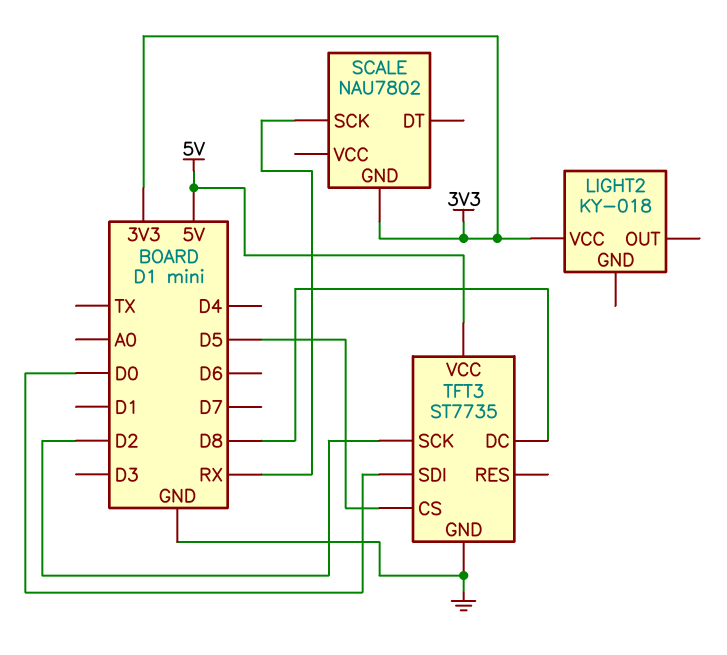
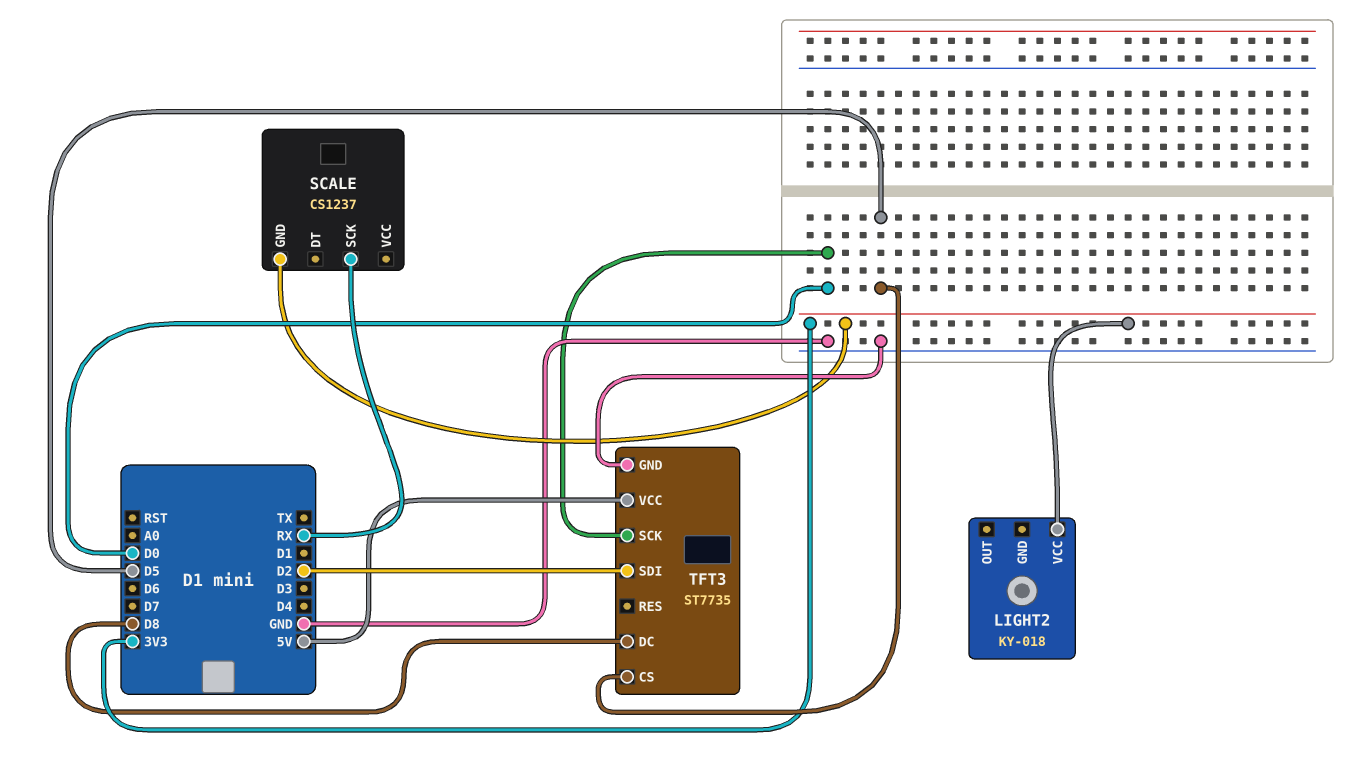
SCALE: NAU7802 -> CS1237
TFT3 pin SCK: D2 -> D0
TFT3 pin SDI: D0 -> D2

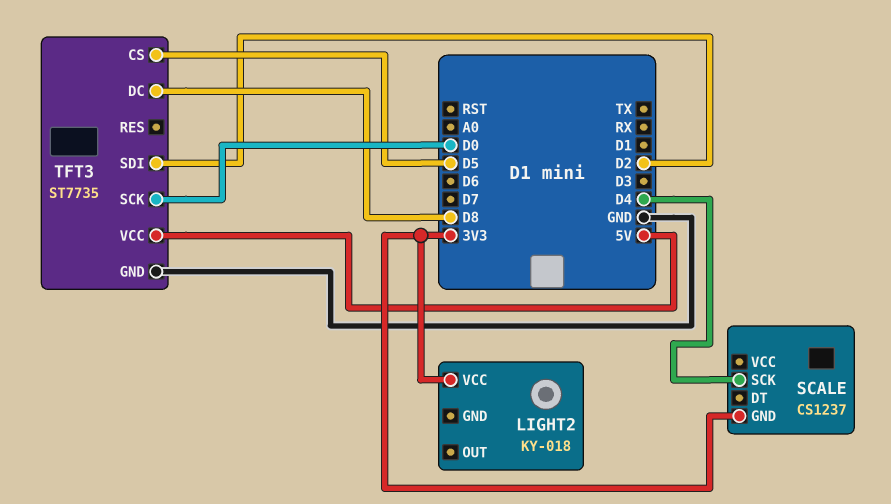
SCALE pin SCK: RX -> D4

